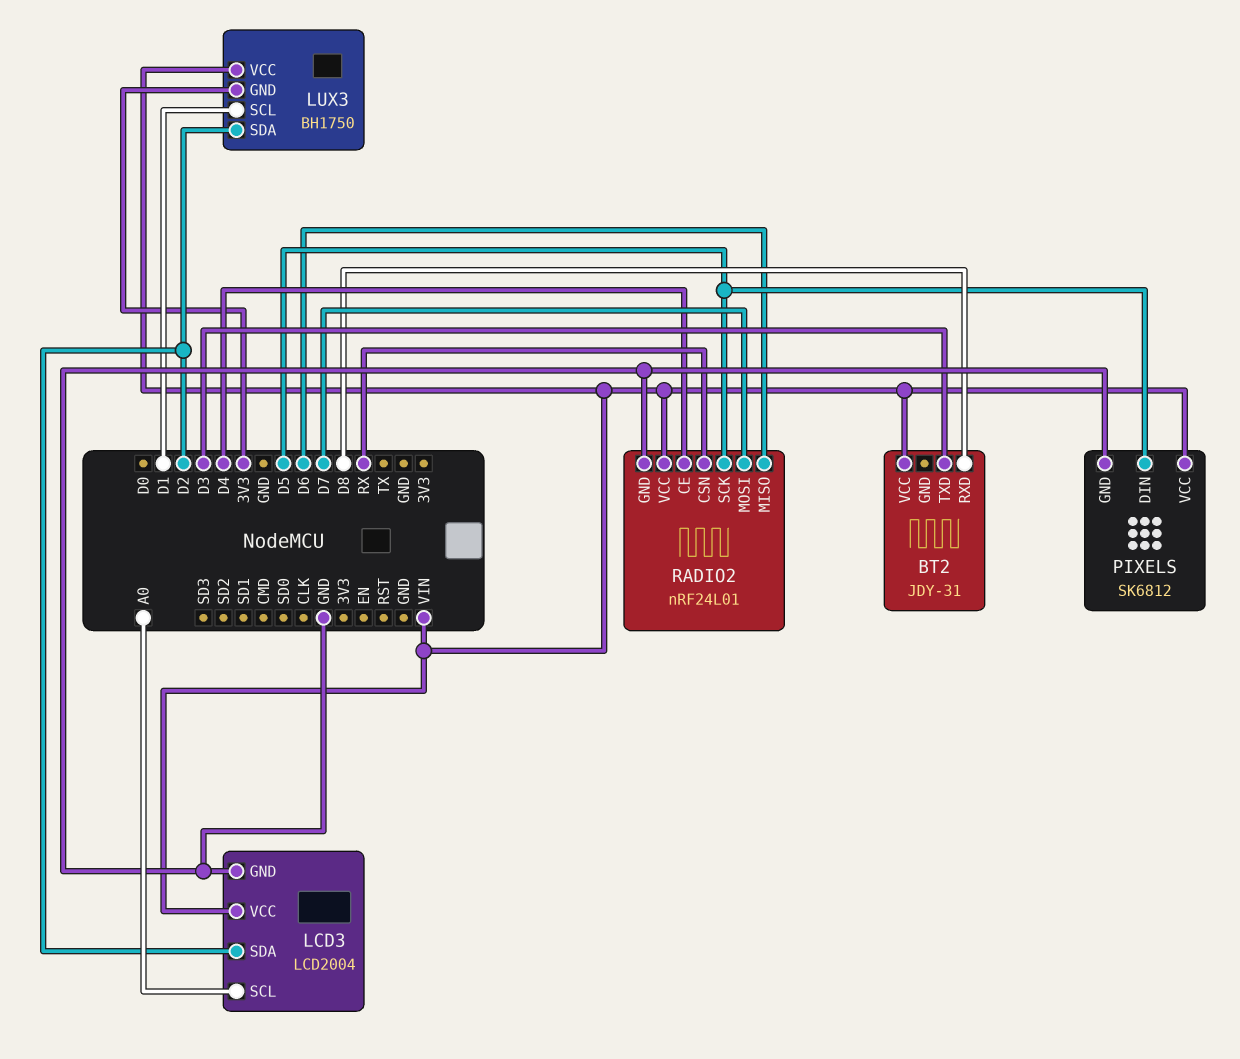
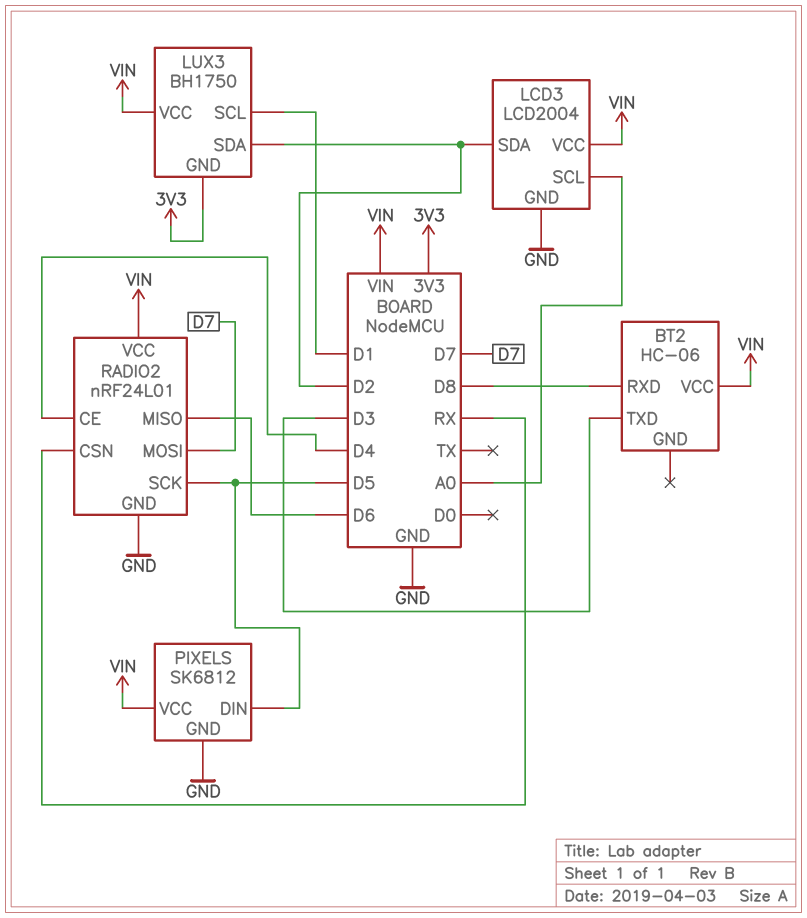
BT2: JDY-31 -> HC-06

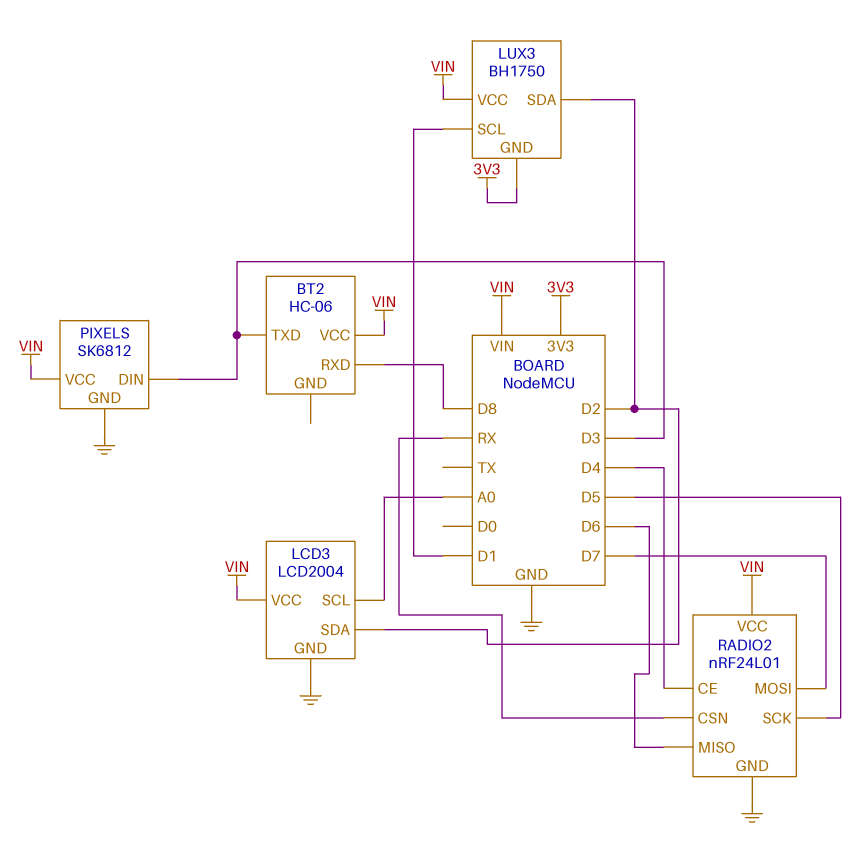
PIXELS pin DIN: D5 -> D3

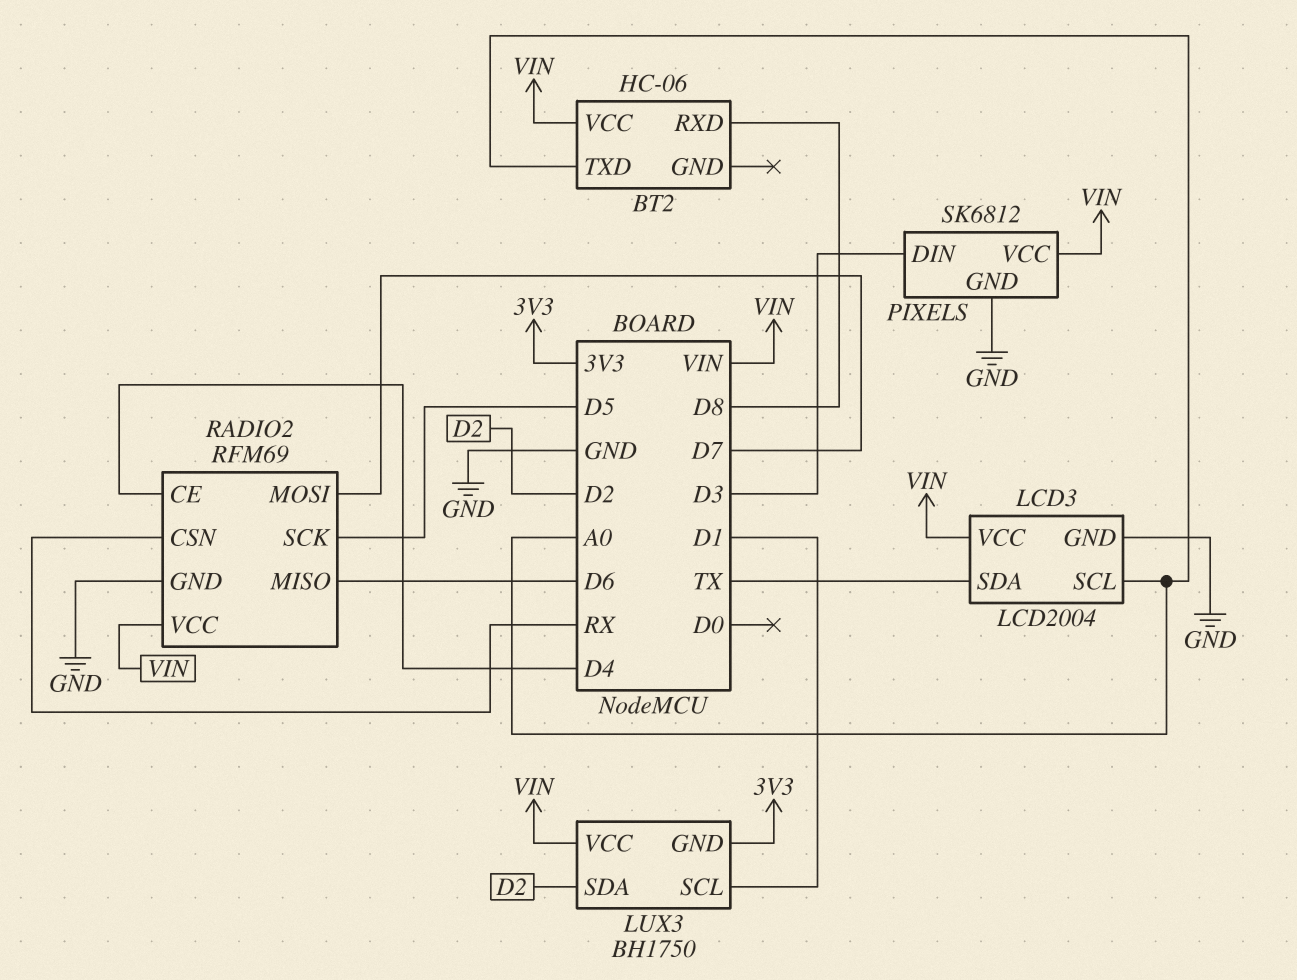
BT2 pin TXD: D3 -> A0
LCD3 pin SDA: D2 -> TX
RADIO2: nRF24L01 -> RFM69

